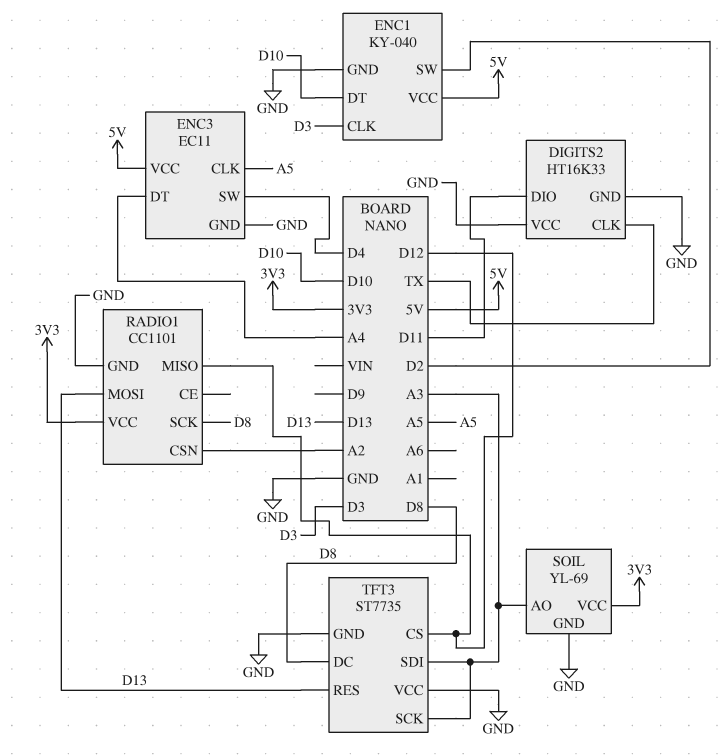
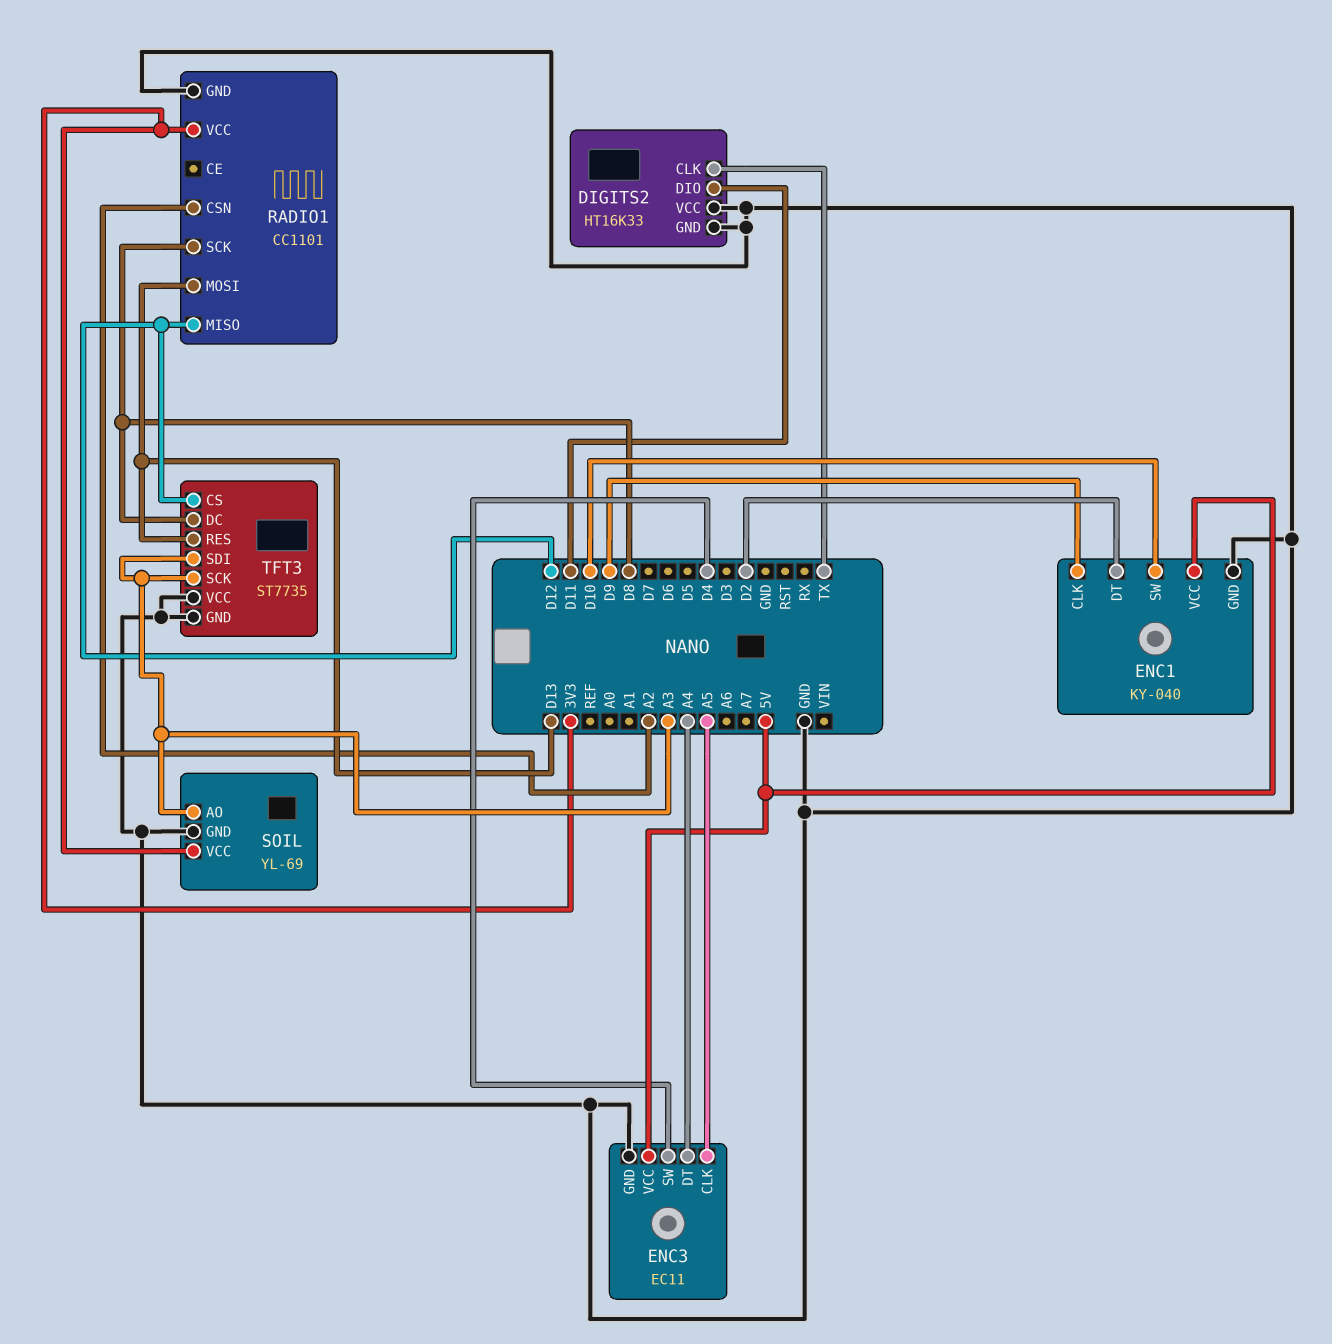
ENC1 pin CLK: D3 -> D9
ENC1 pin DT: D10 -> D2
ENC1 pin SW: D2 -> D10

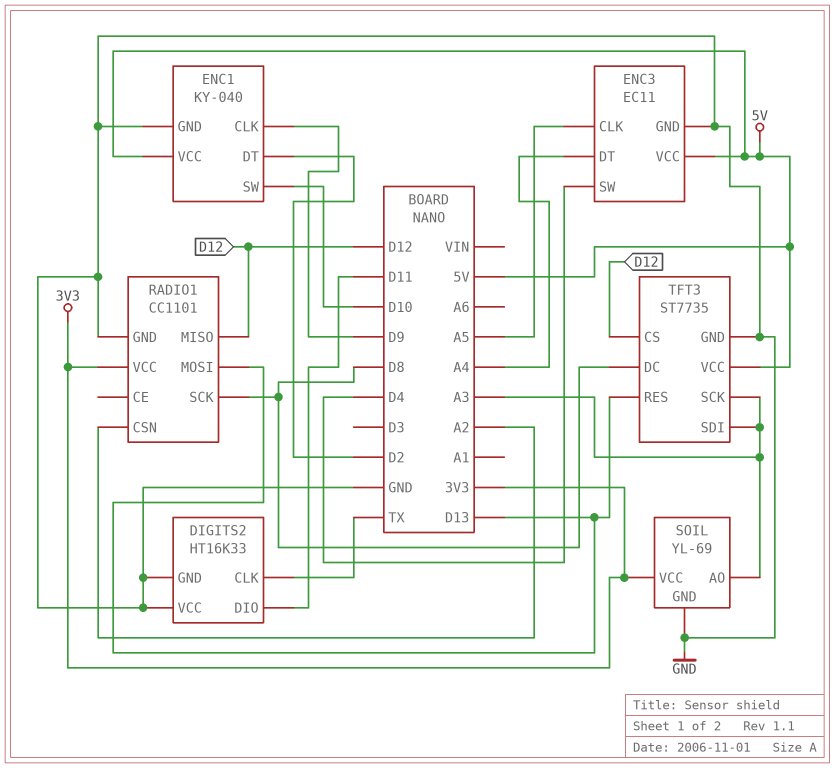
TFT3 pin VCC: GND -> 5V

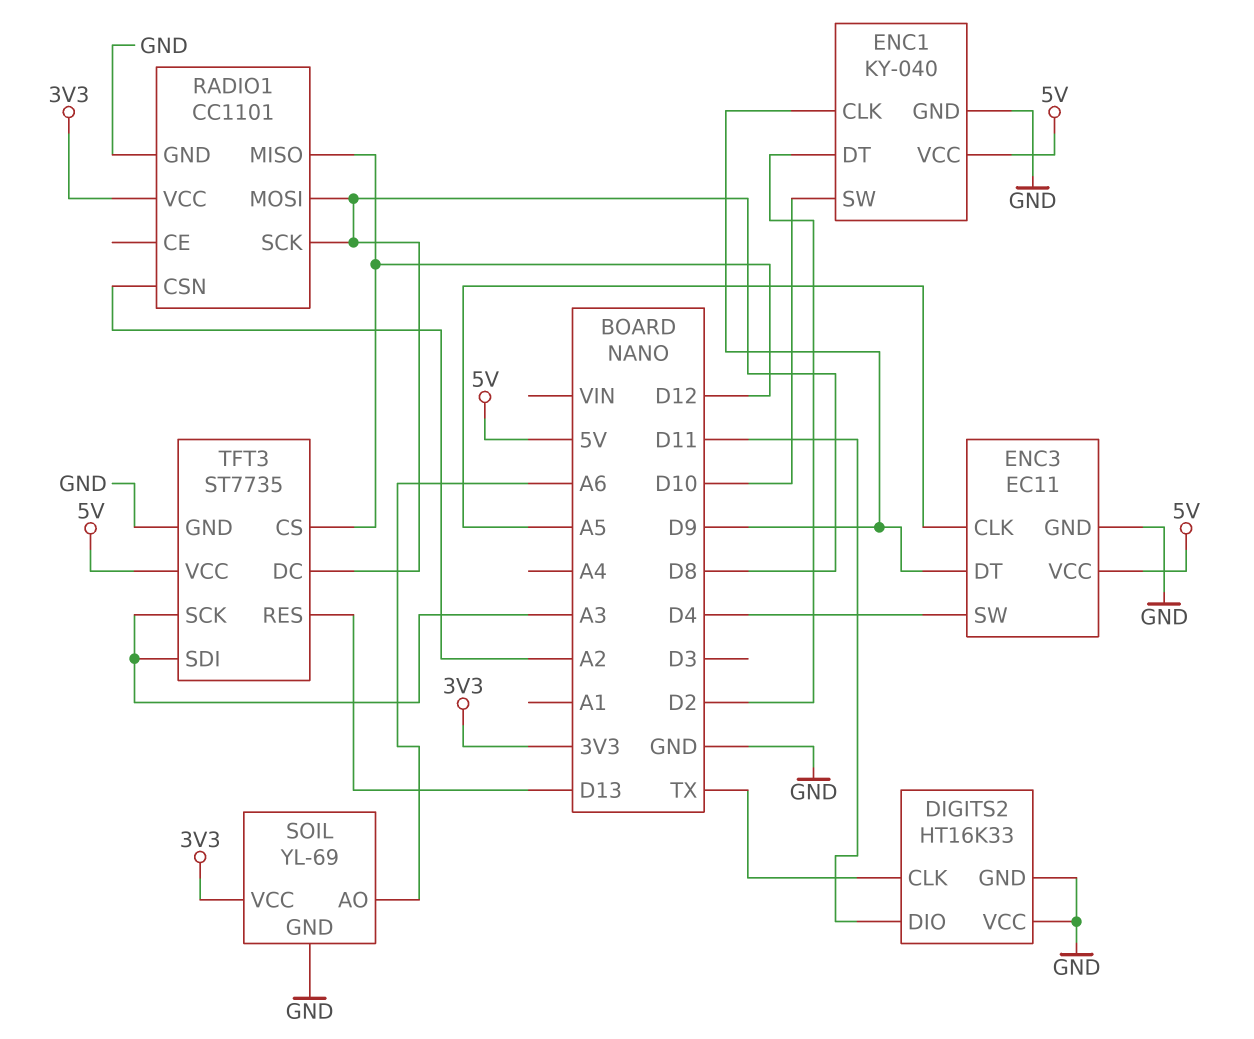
ENC3 pin DT: A4 -> D9
RADIO1 pin MOSI: D13 -> D8
SOIL pin AO: A3 -> A6

